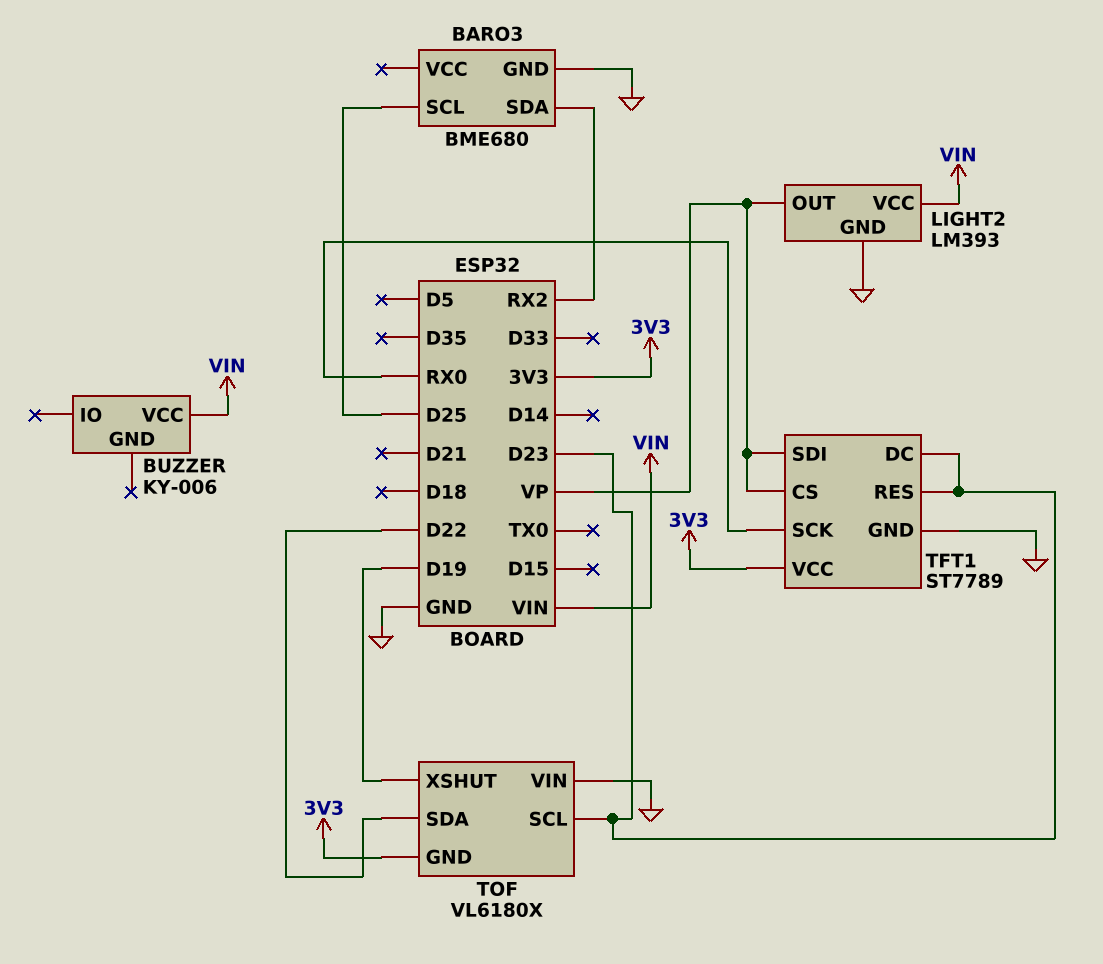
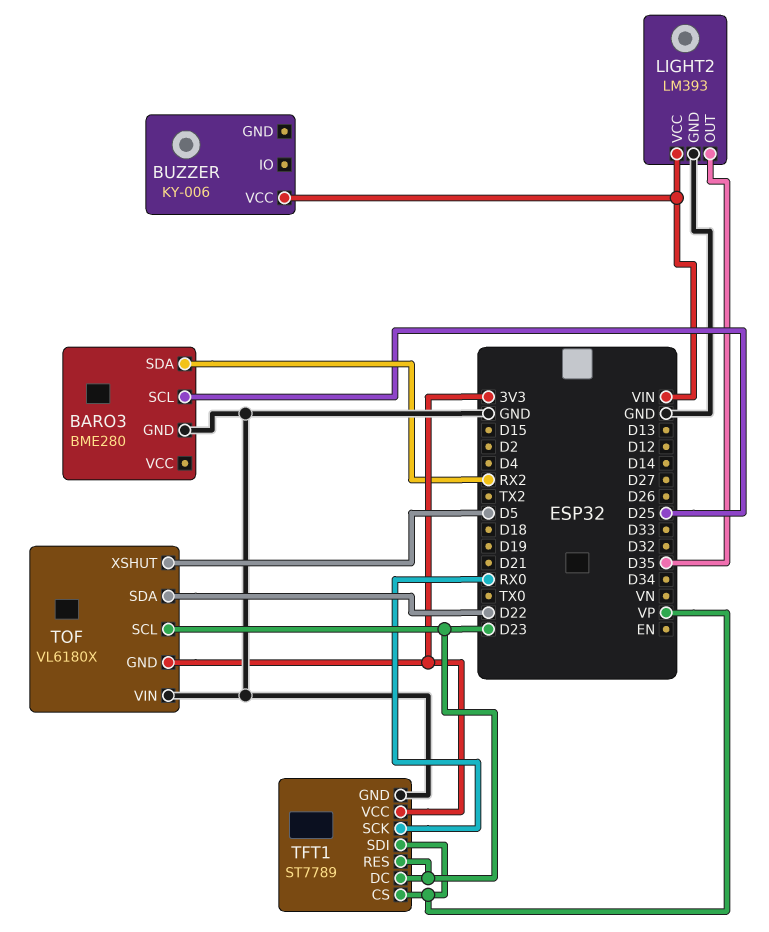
BARO3: BME680 -> BME280
LIGHT2 pin OUT: VP -> D35
TOF pin XSHUT: D19 -> D5

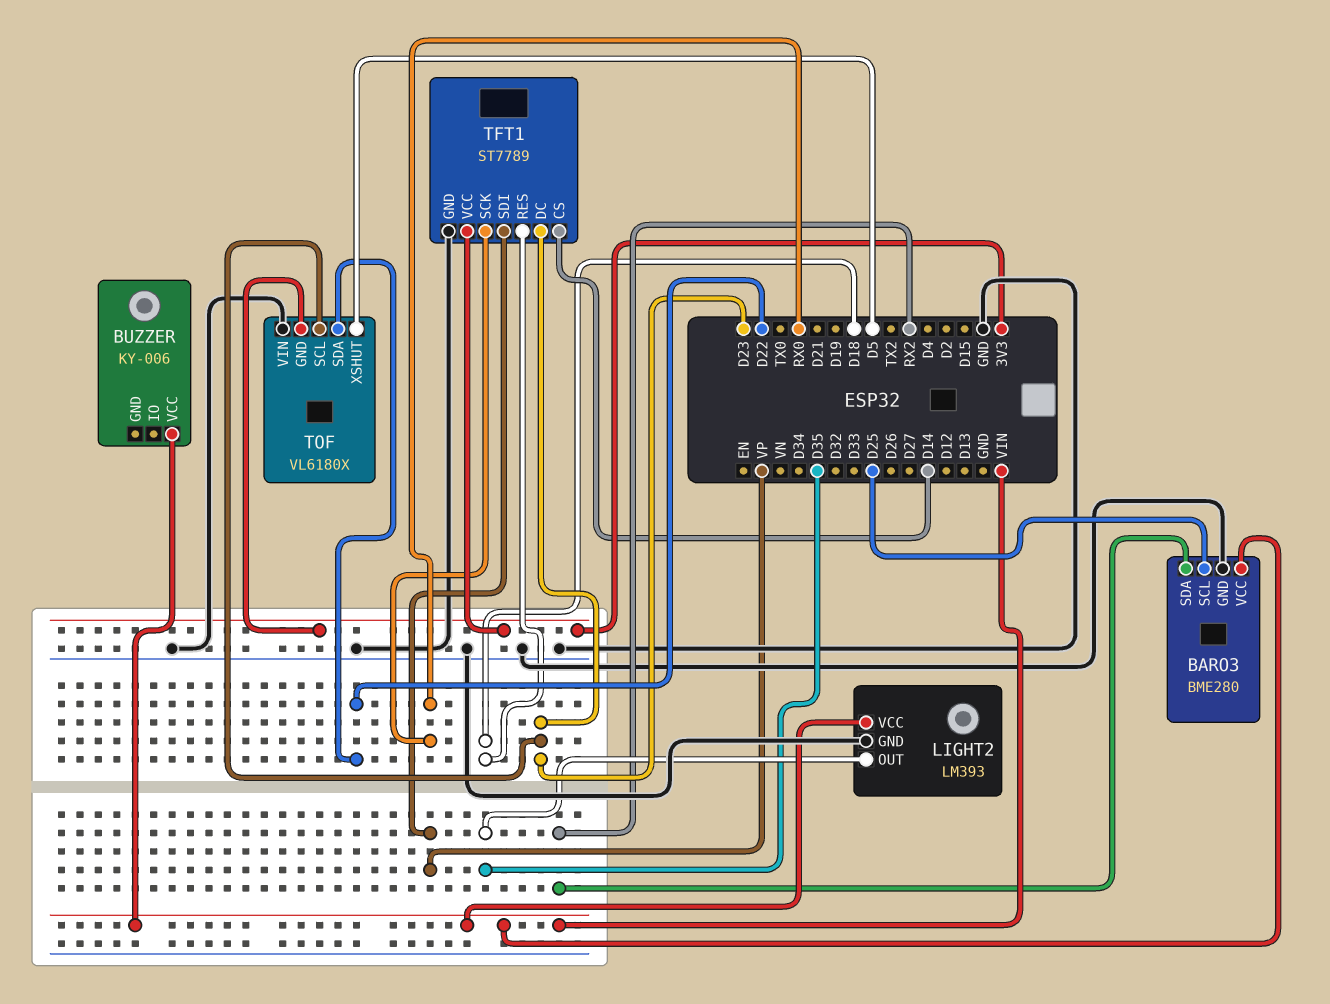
BARO3 pin VCC: none -> VIN
TFT1 pin CS: VP -> D14
TFT1 pin RES: D23 -> D18

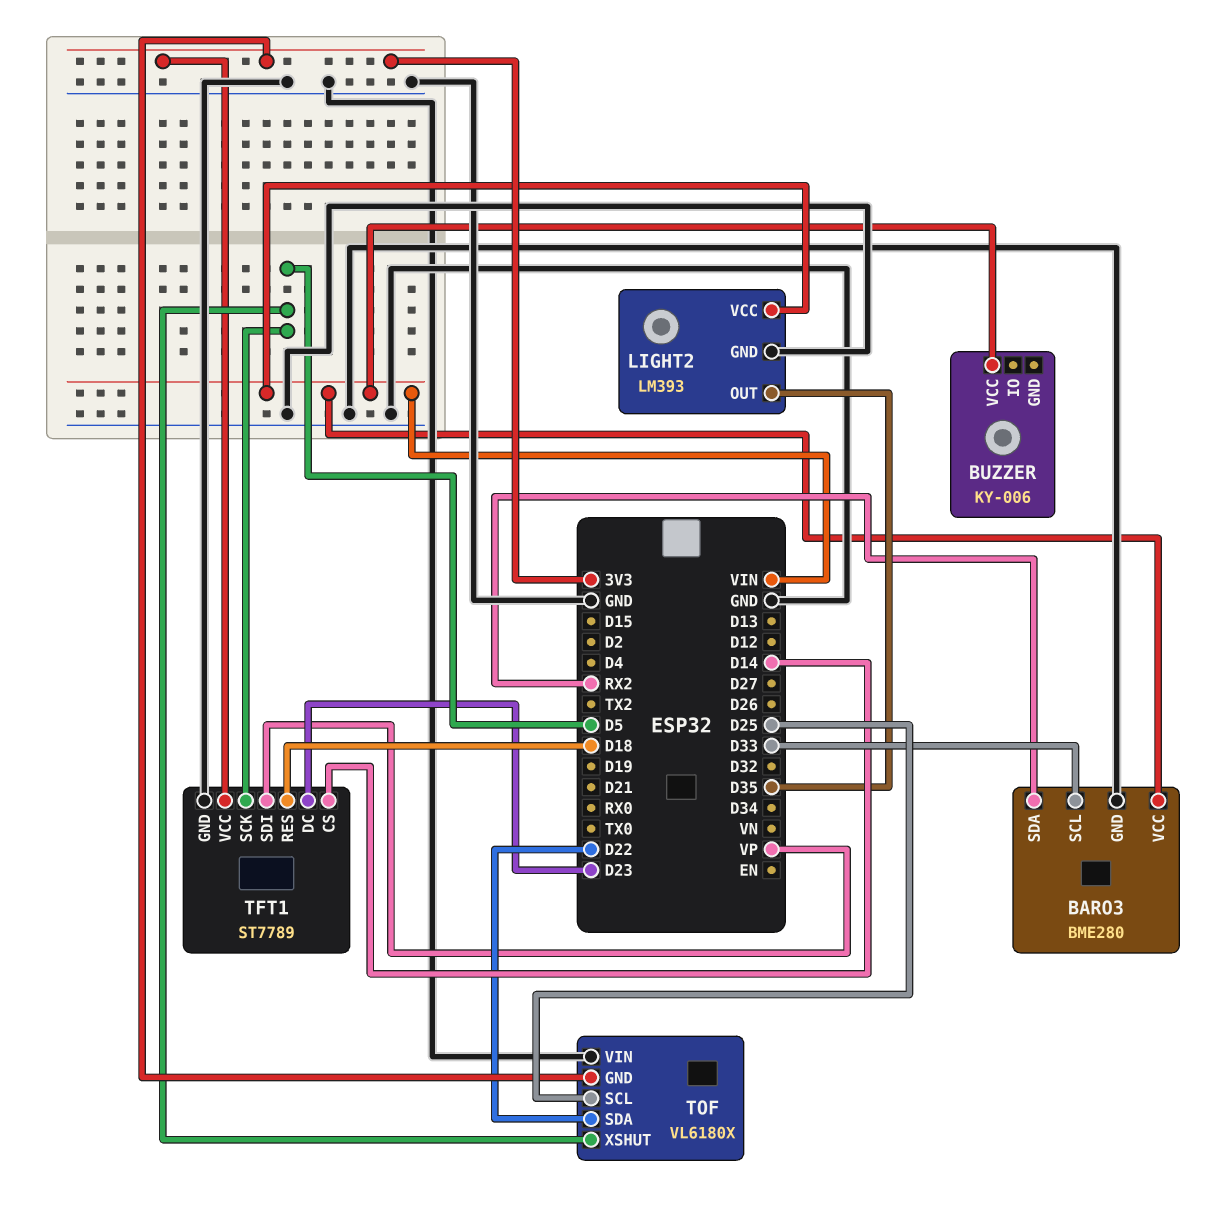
BARO3 pin SCL: D25 -> D33
TFT1 pin SCK: RX0 -> D5
TOF pin SCL: D23 -> D25

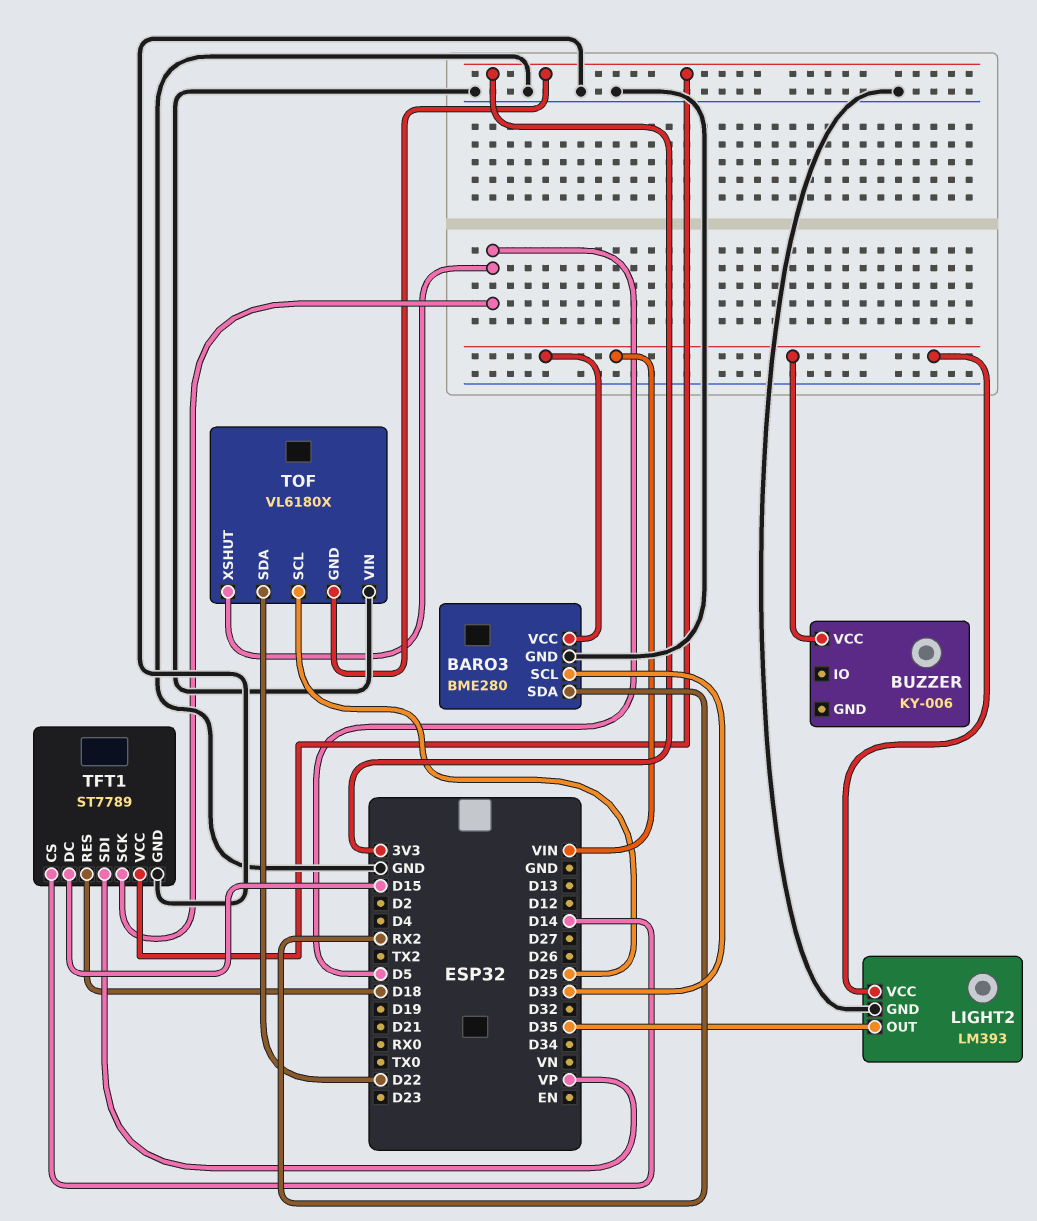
TFT1 pin DC: D23 -> D15

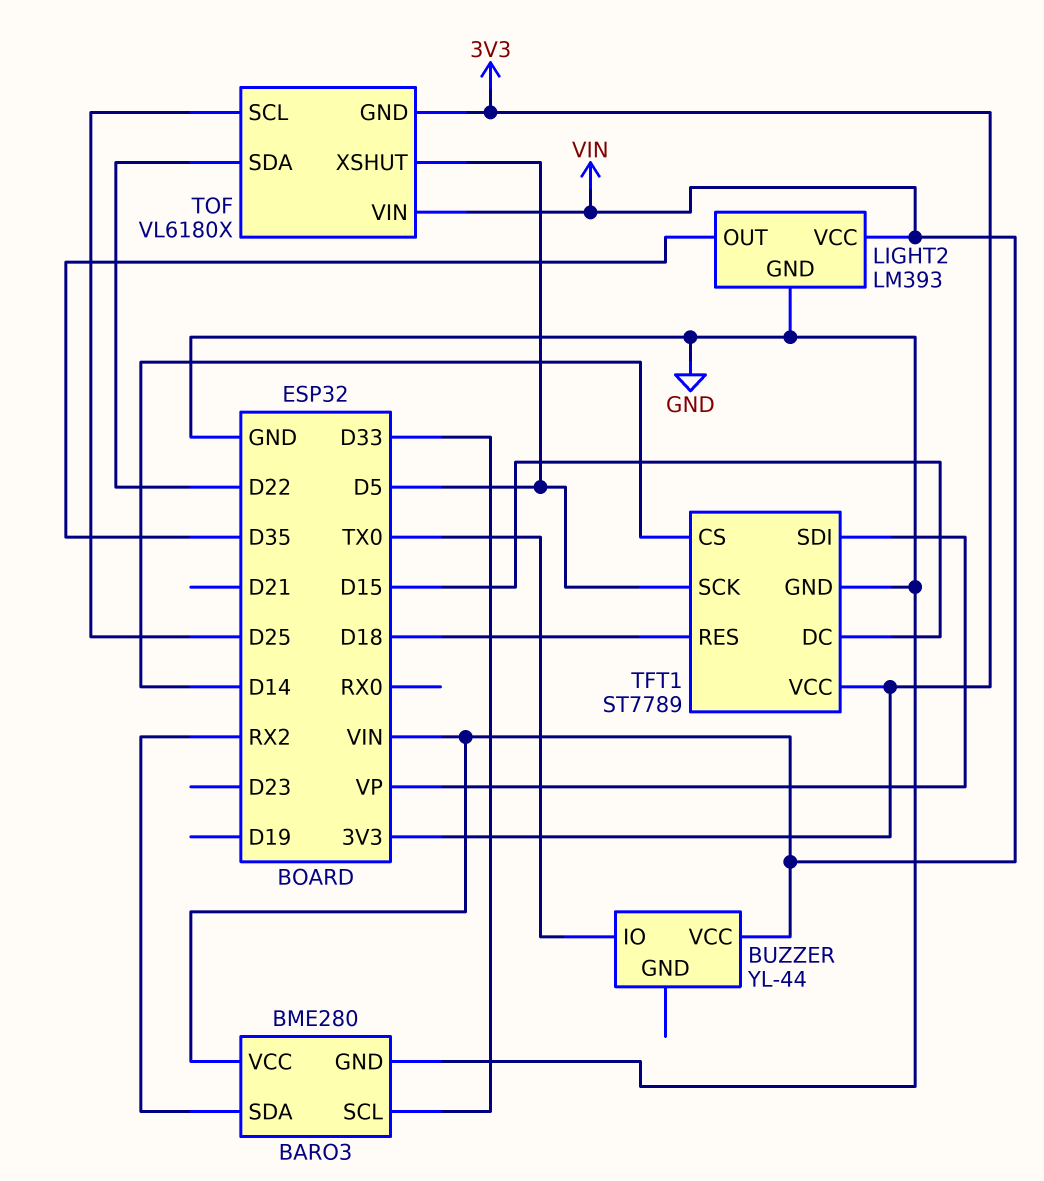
BUZZER: KY-006 -> YL-44
BUZZER pin IO: none -> TX0
TOF pin VIN: GND -> VIN

